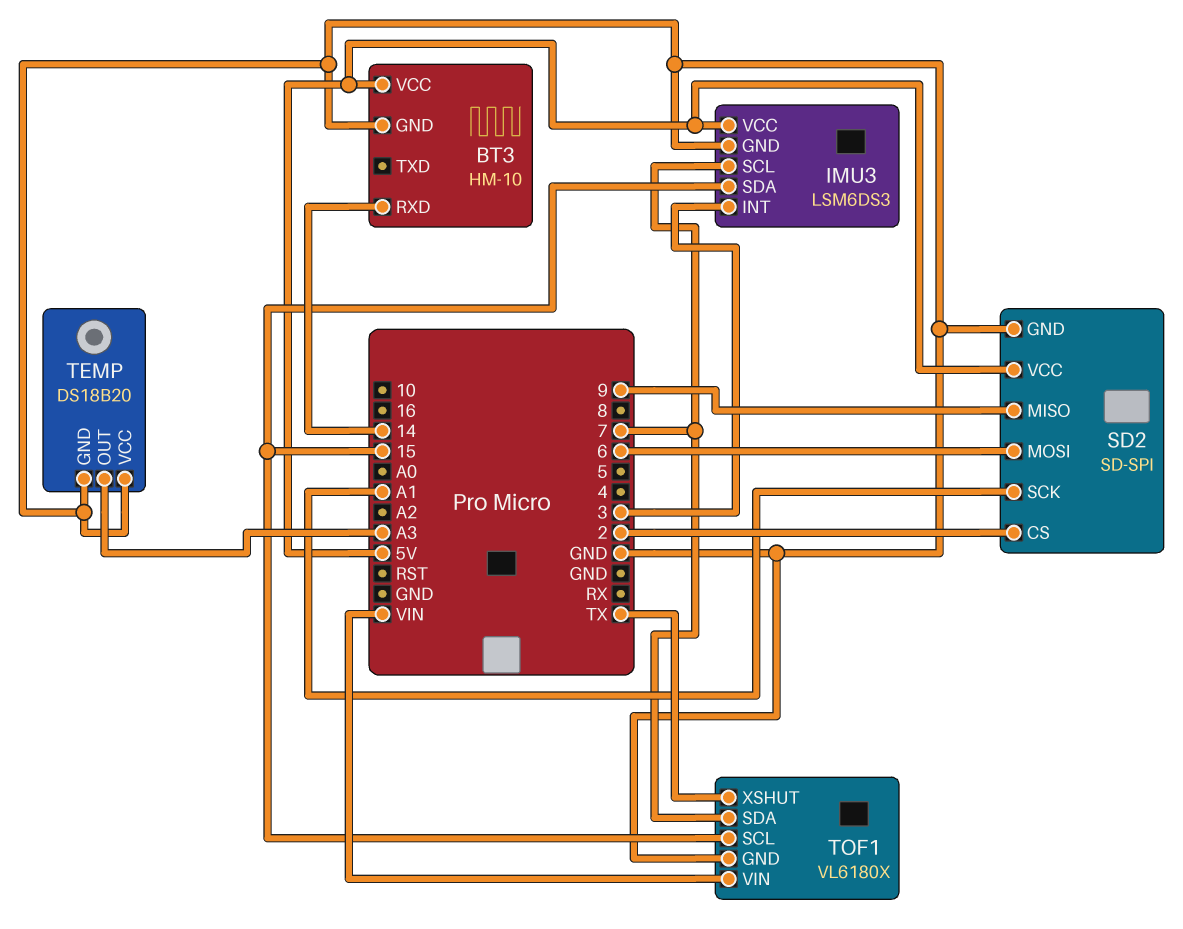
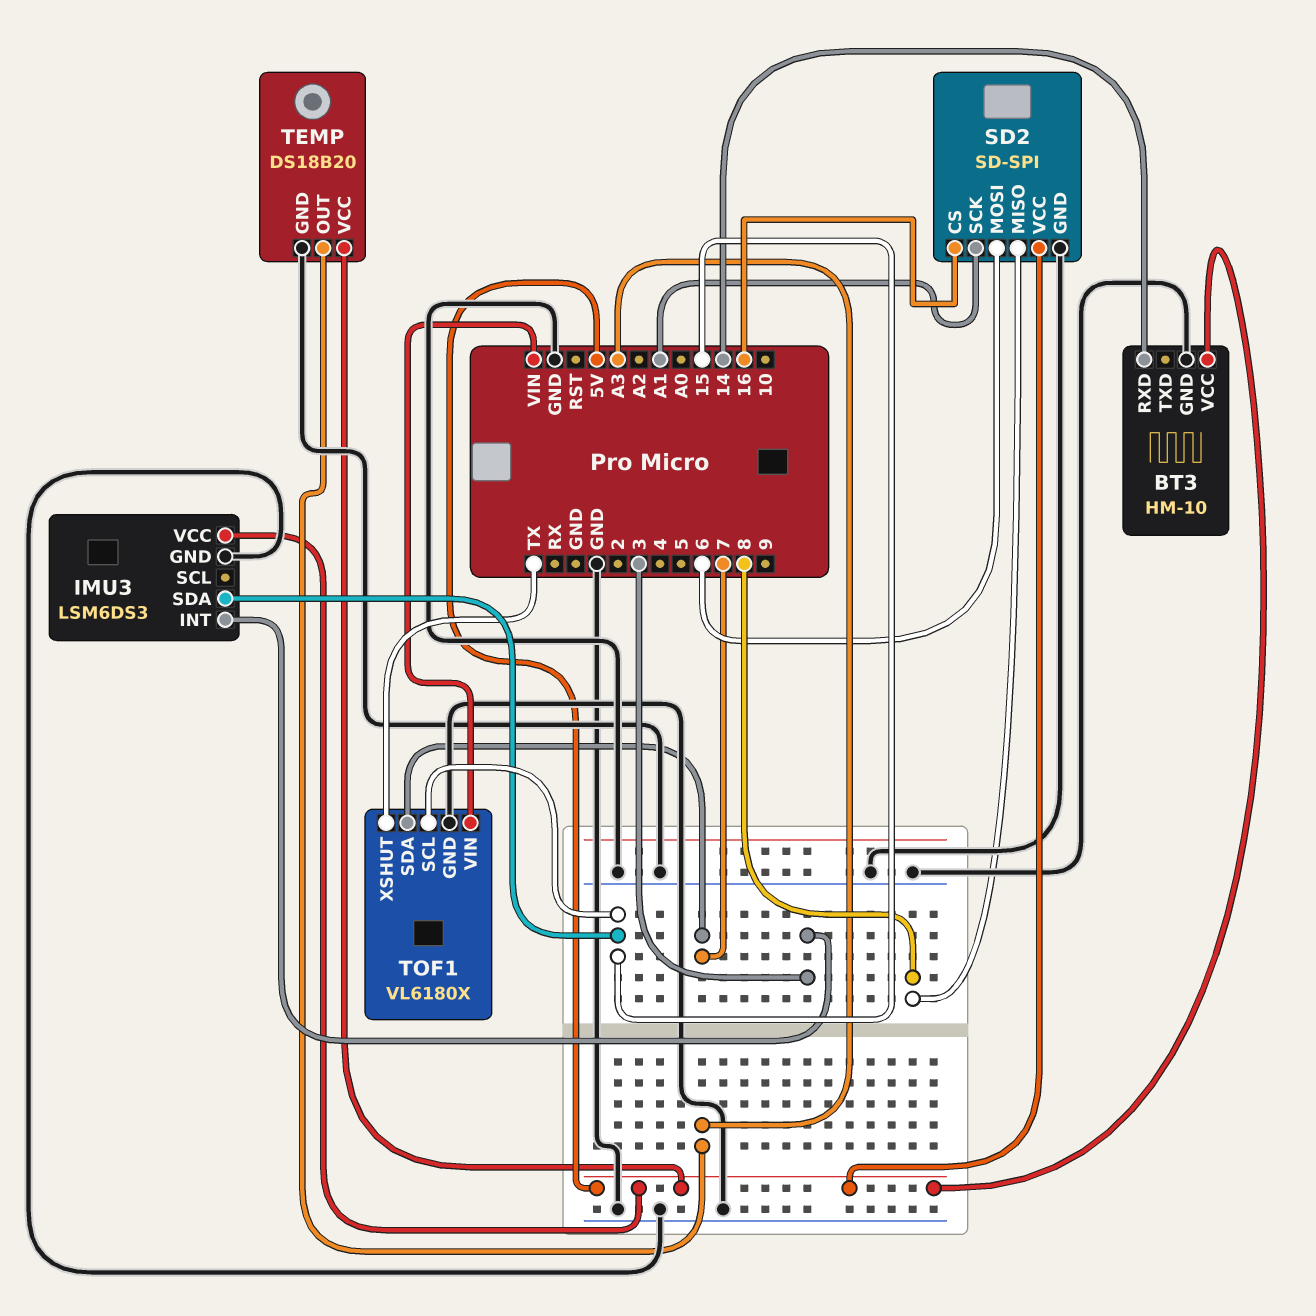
IMU3 pin SCL: 7 -> none
SD2 pin CS: 2 -> 16
SD2 pin MISO: 9 -> 8
TEMP pin VCC: GND -> 5V

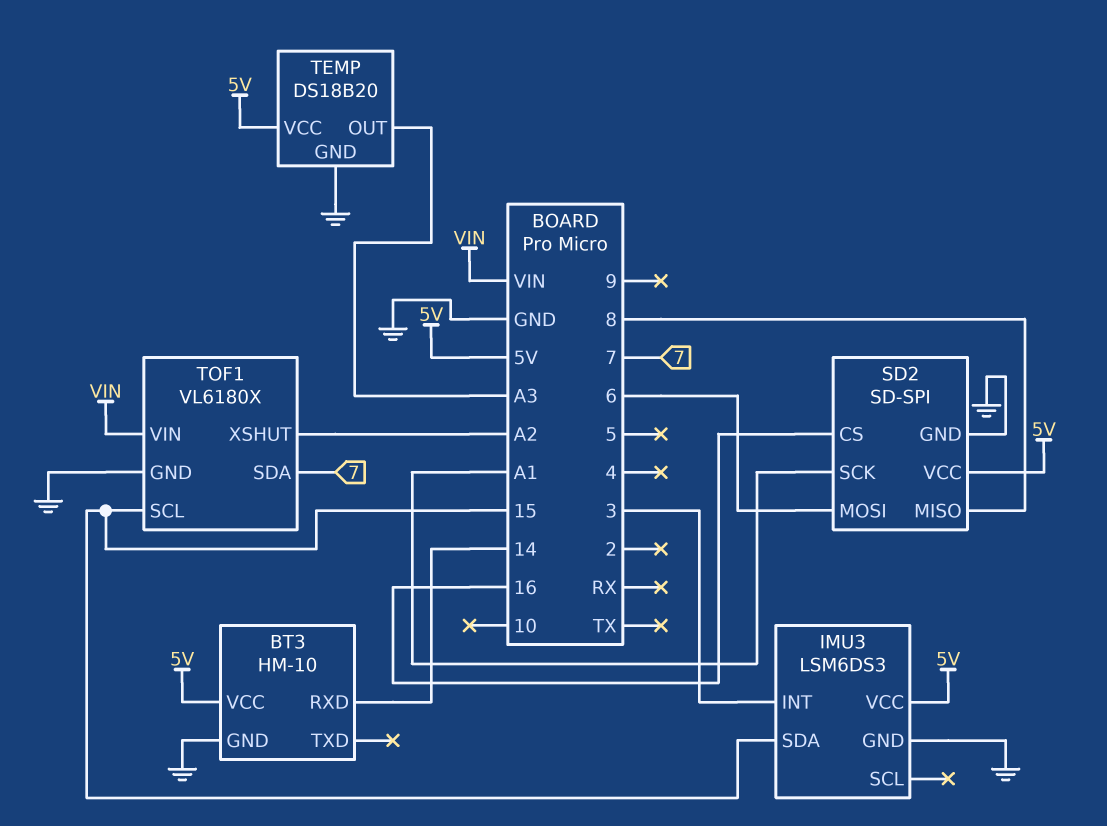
TOF1 pin XSHUT: TX -> A2

